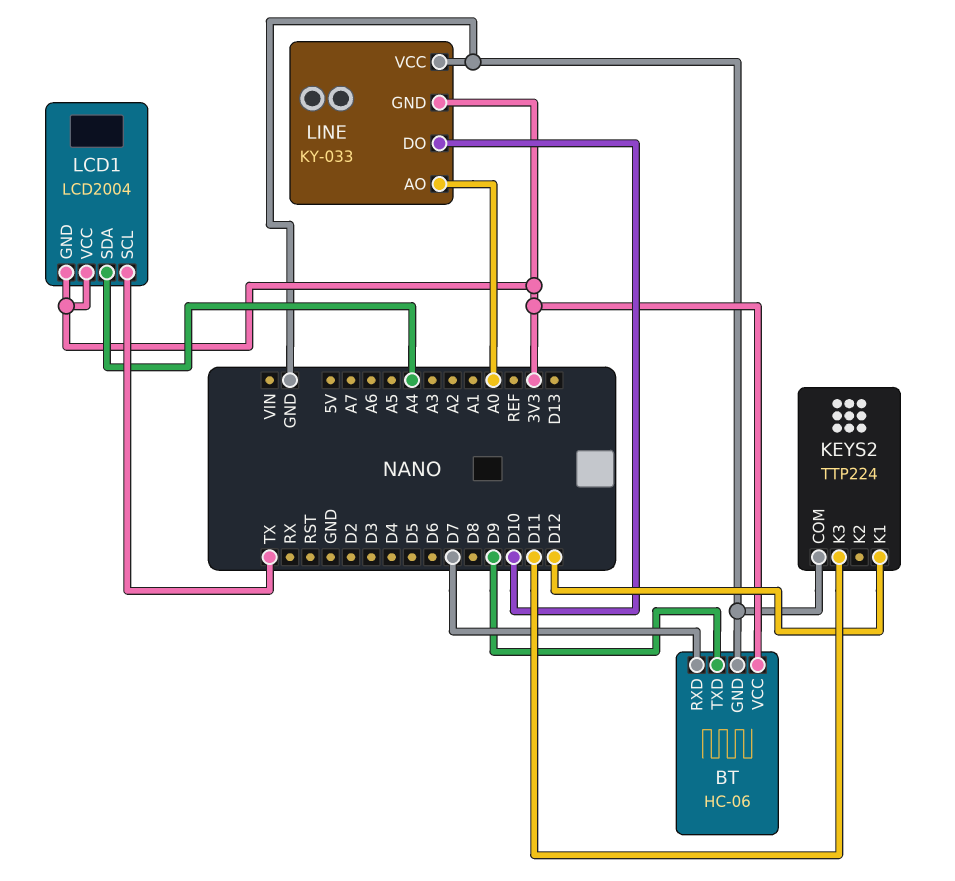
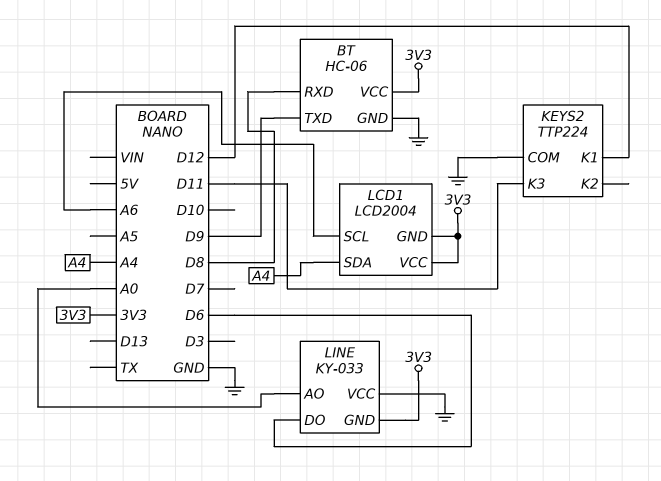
BT pin RXD: D7 -> D8
LCD1 pin SCL: TX -> A6
LINE pin DO: D10 -> D6

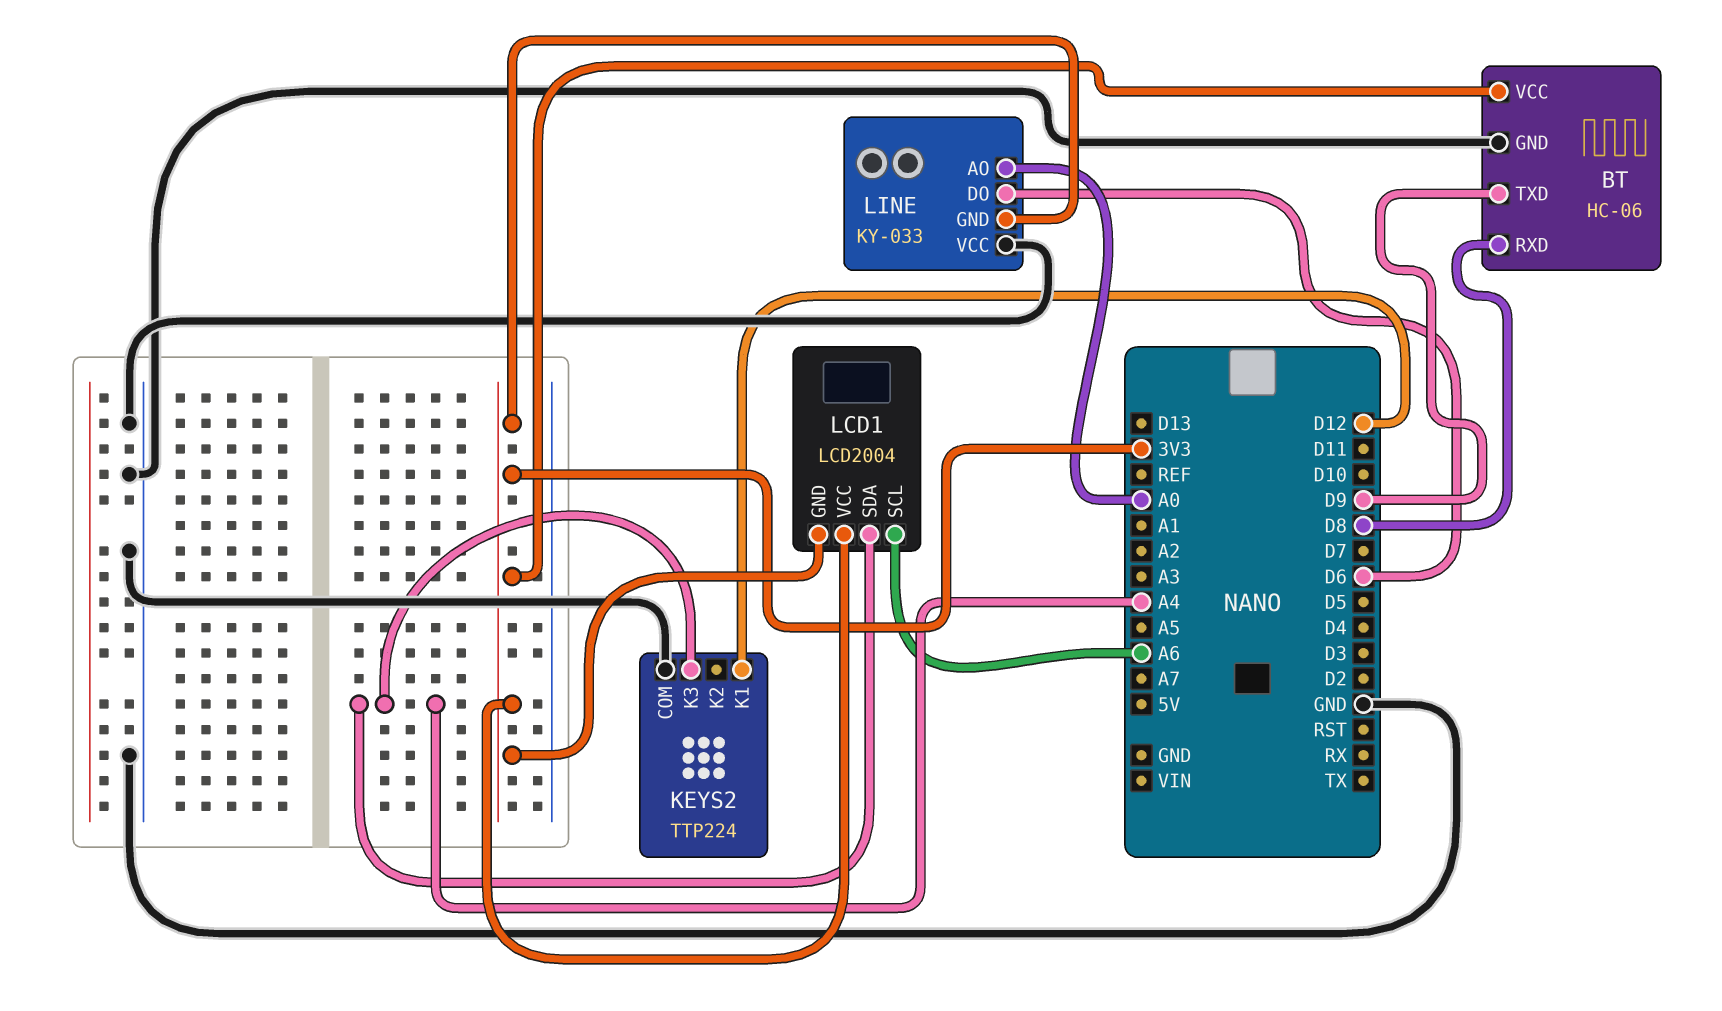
KEYS2 pin K3: D11 -> A4

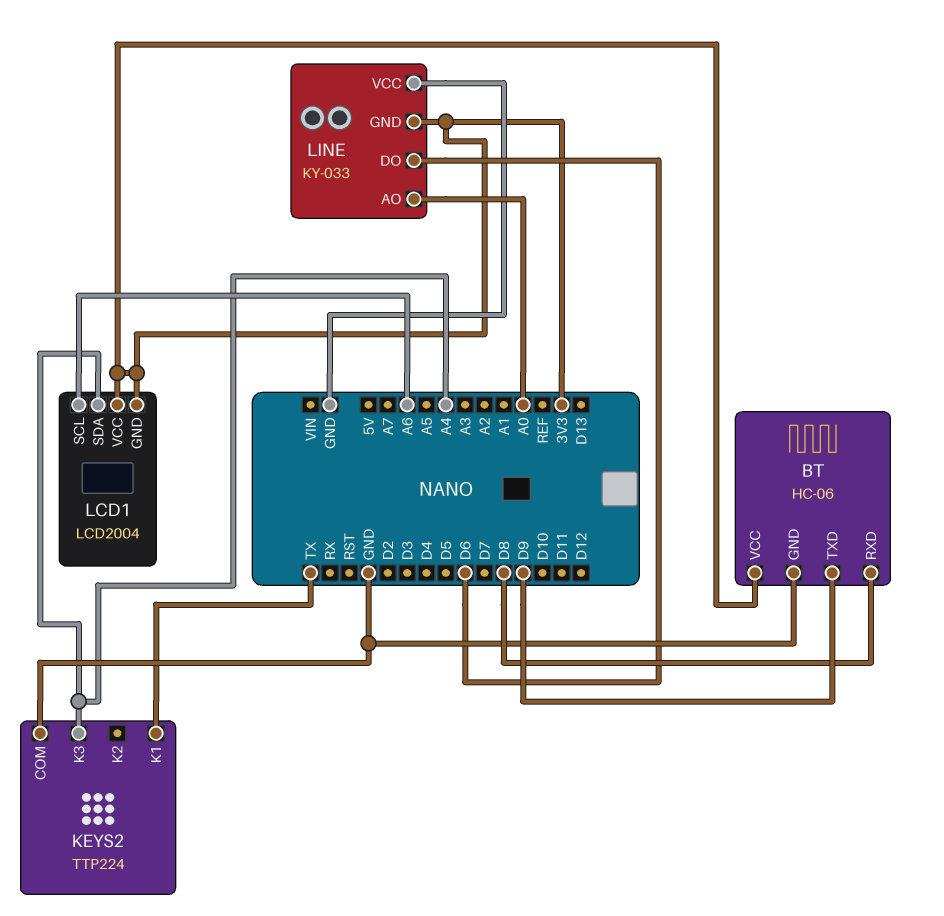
KEYS2 pin K1: D12 -> TX

